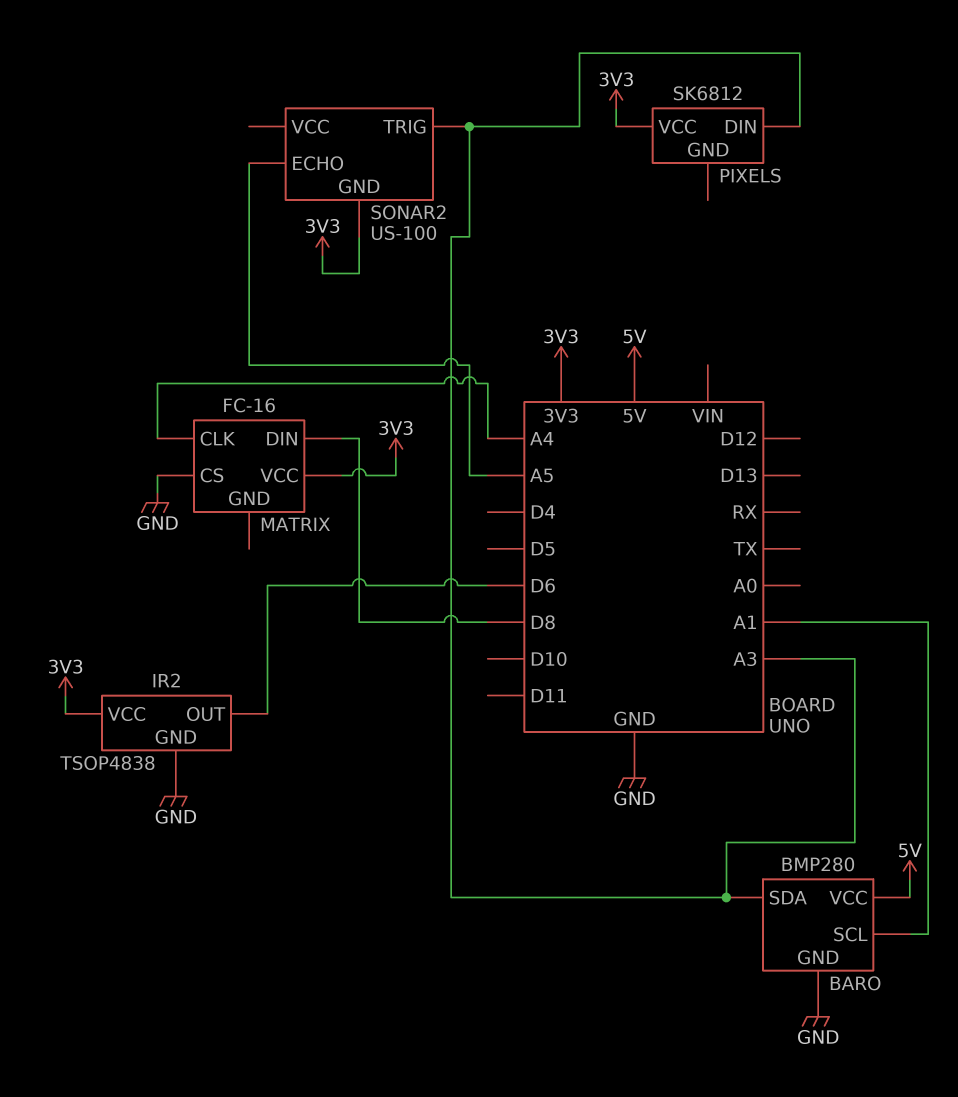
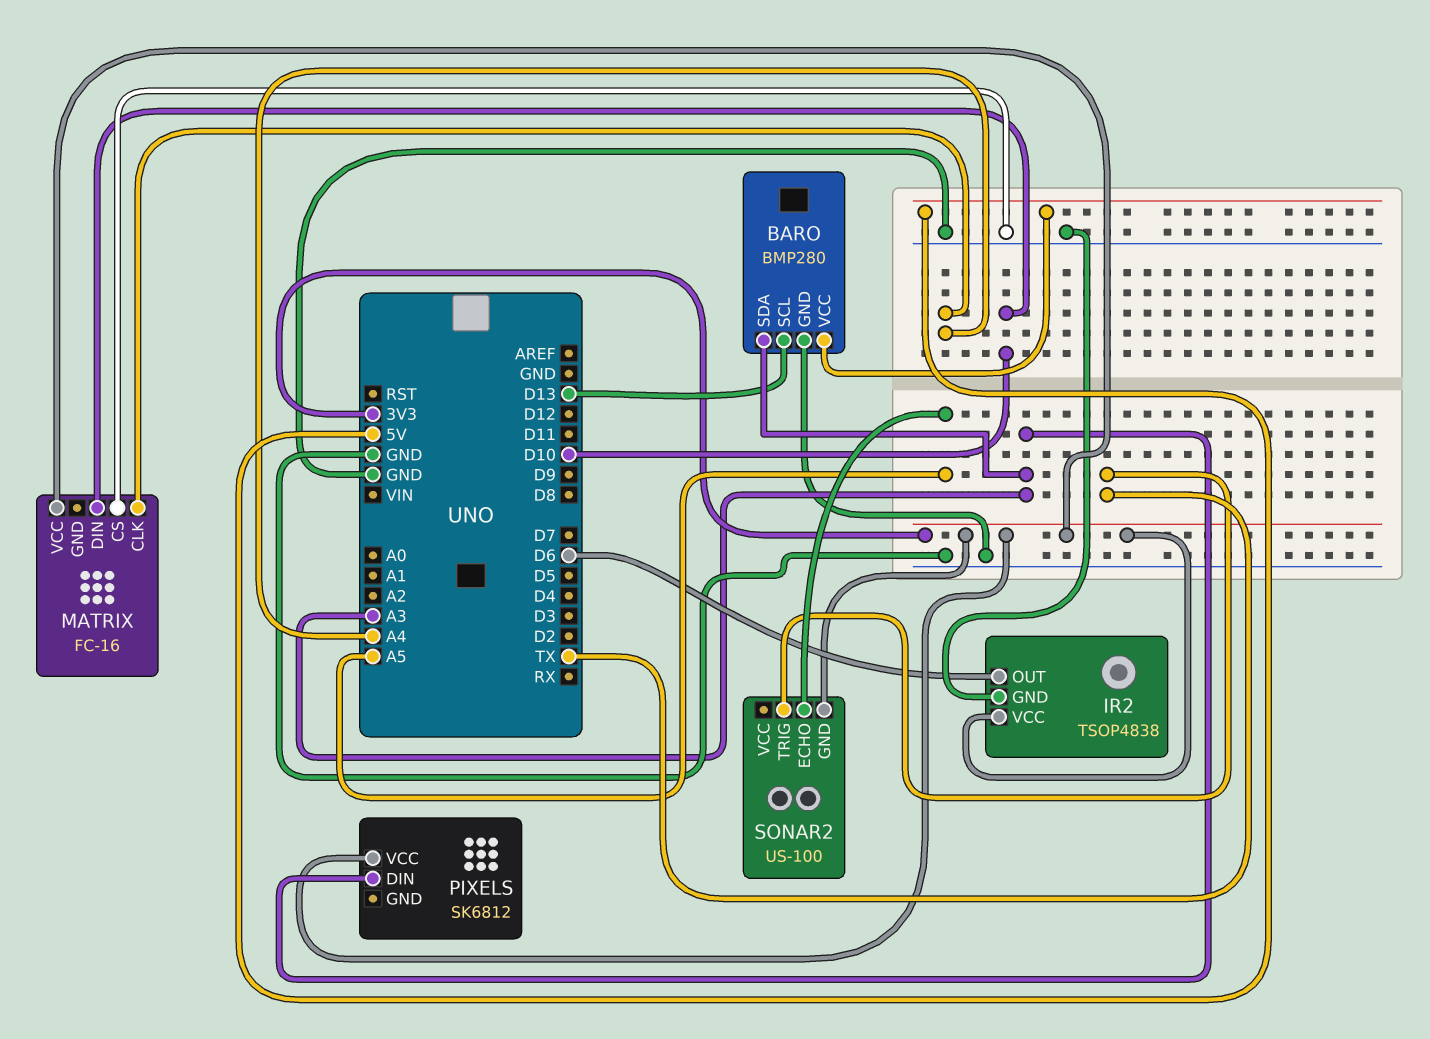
BARO pin SCL: A1 -> D13
MATRIX pin DIN: D8 -> D10
SONAR2 pin TRIG: A3 -> TX

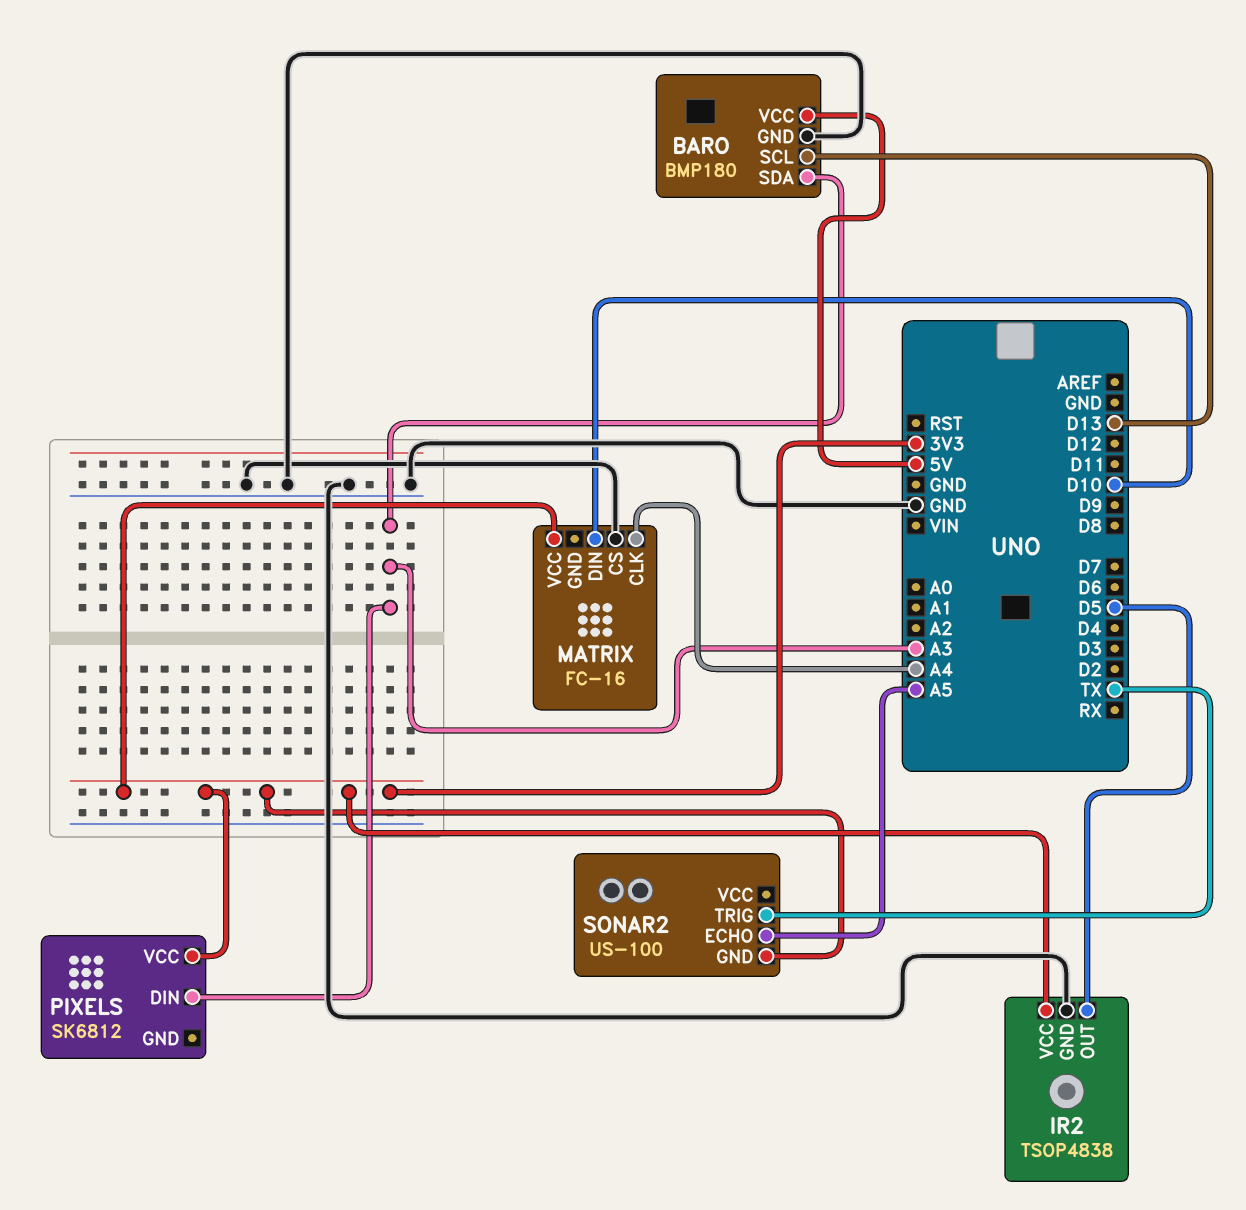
BARO: BMP280 -> BMP180
IR2 pin OUT: D6 -> D5

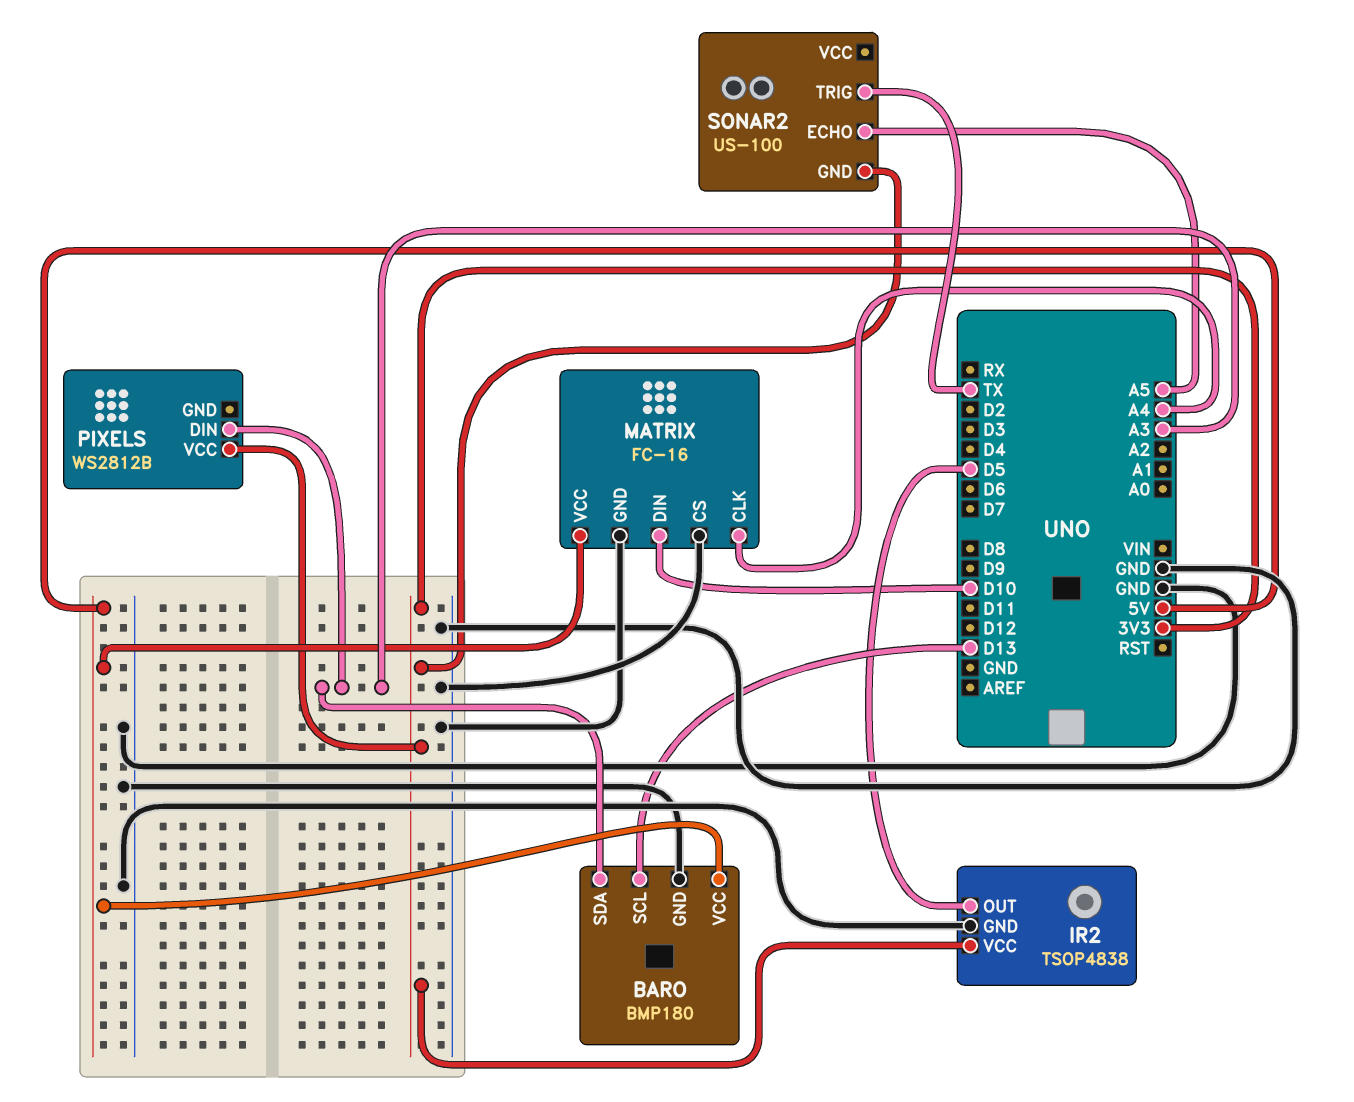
MATRIX pin GND: none -> GND
MATRIX pin VCC: 3V3 -> 5V
PIXELS: SK6812 -> WS2812B

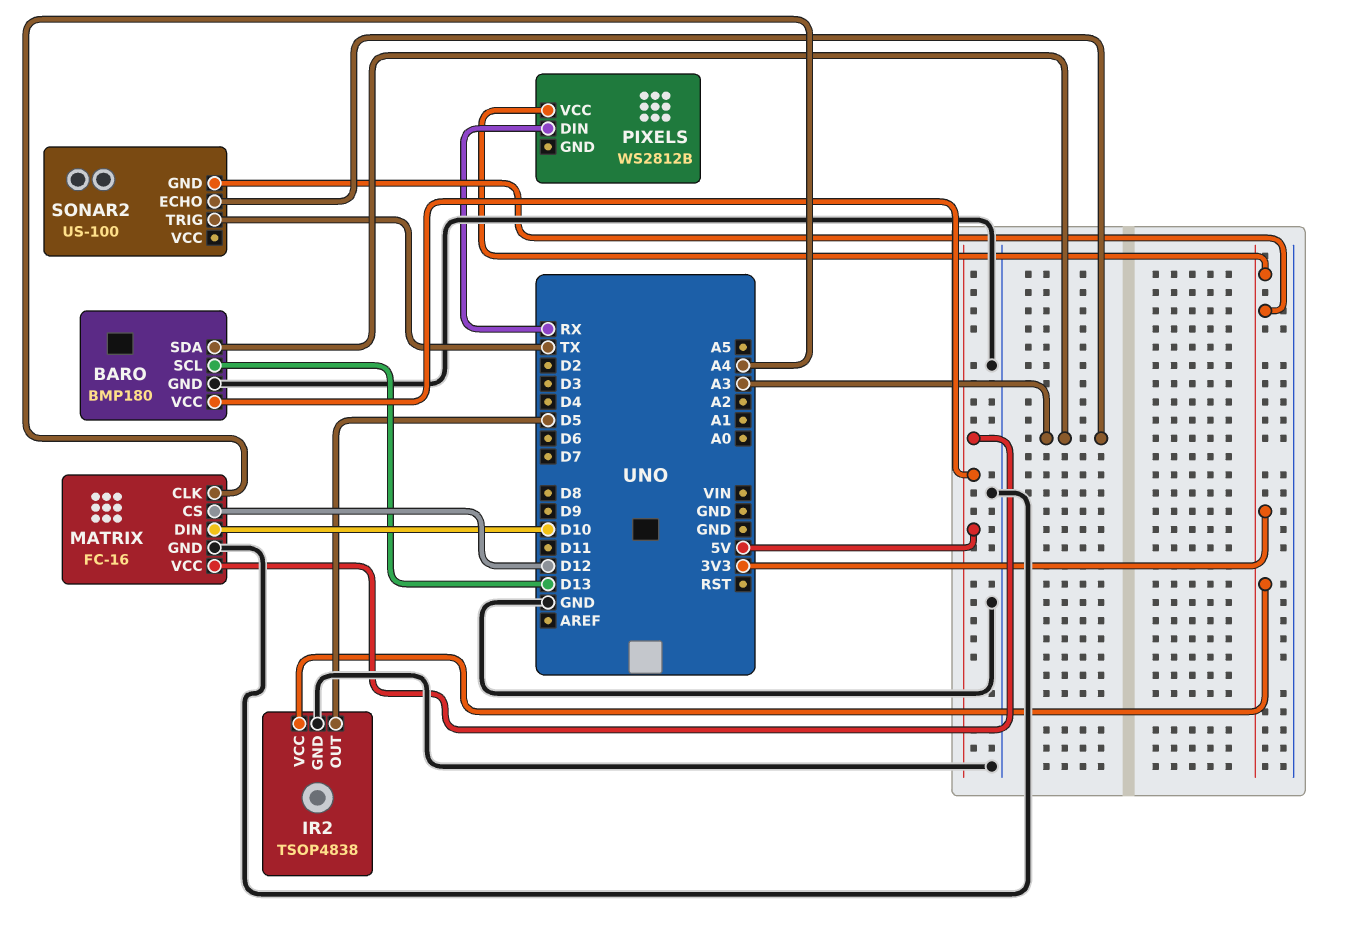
MATRIX pin CS: GND -> D12
PIXELS pin DIN: A3 -> RX
SONAR2 pin ECHO: A5 -> A3

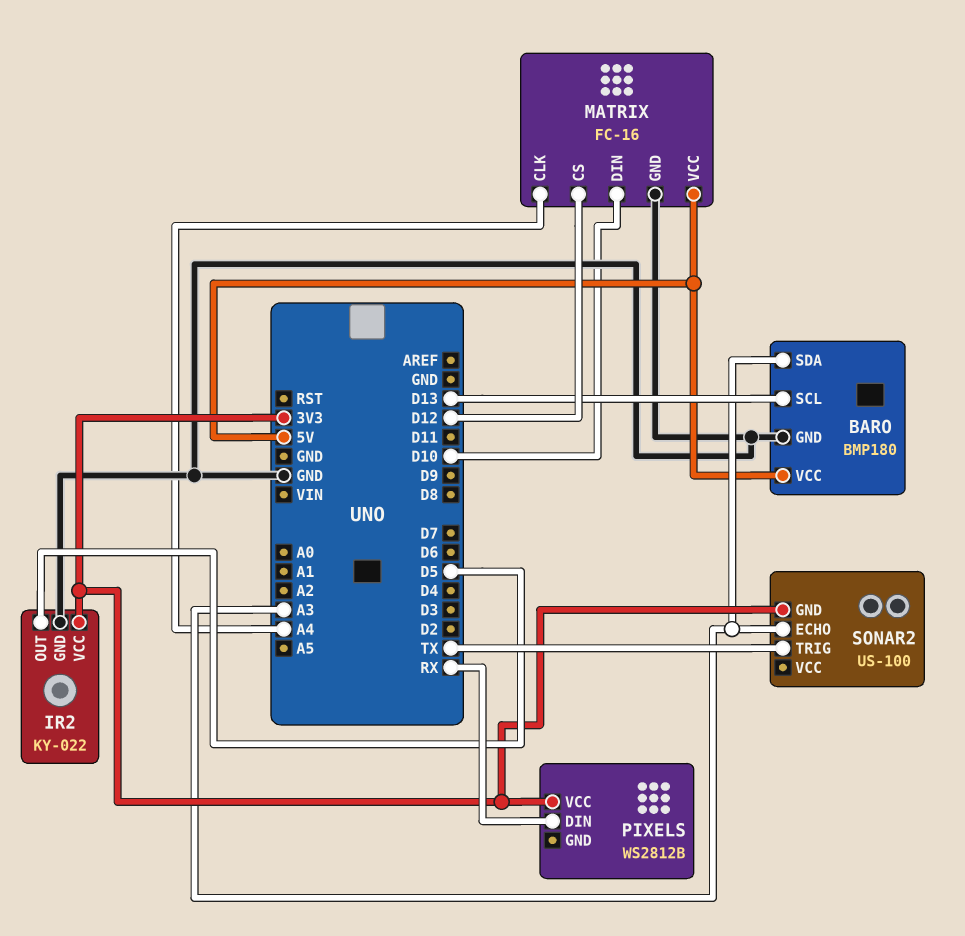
IR2: TSOP4838 -> KY-022

